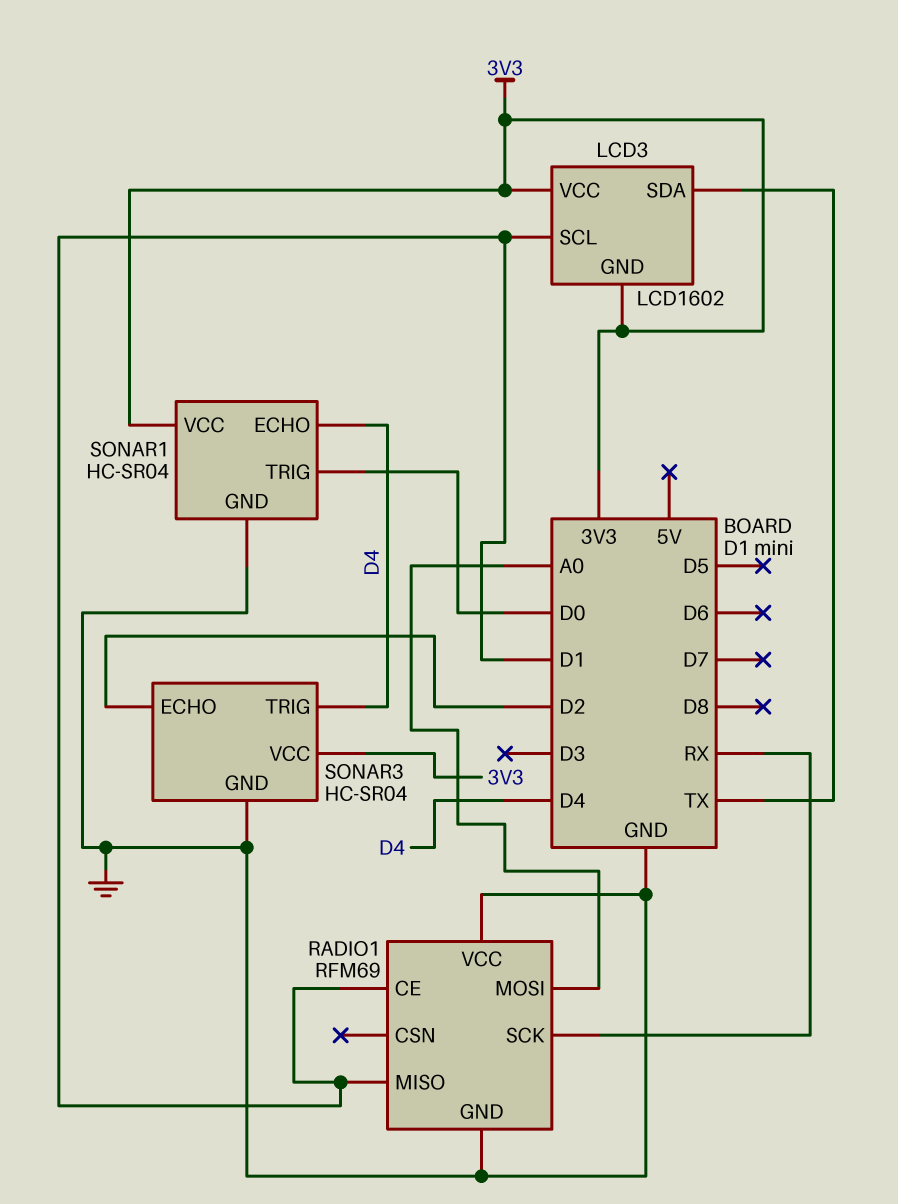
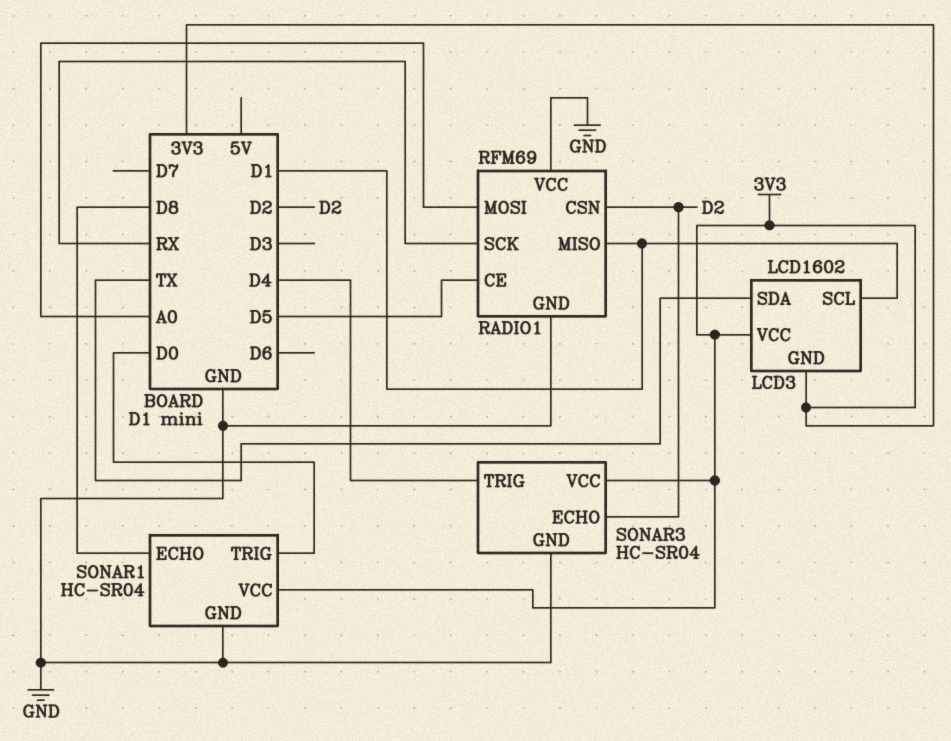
RADIO1 pin CE: D1 -> D5
RADIO1 pin CSN: none -> D2
SONAR1 pin ECHO: D4 -> D8

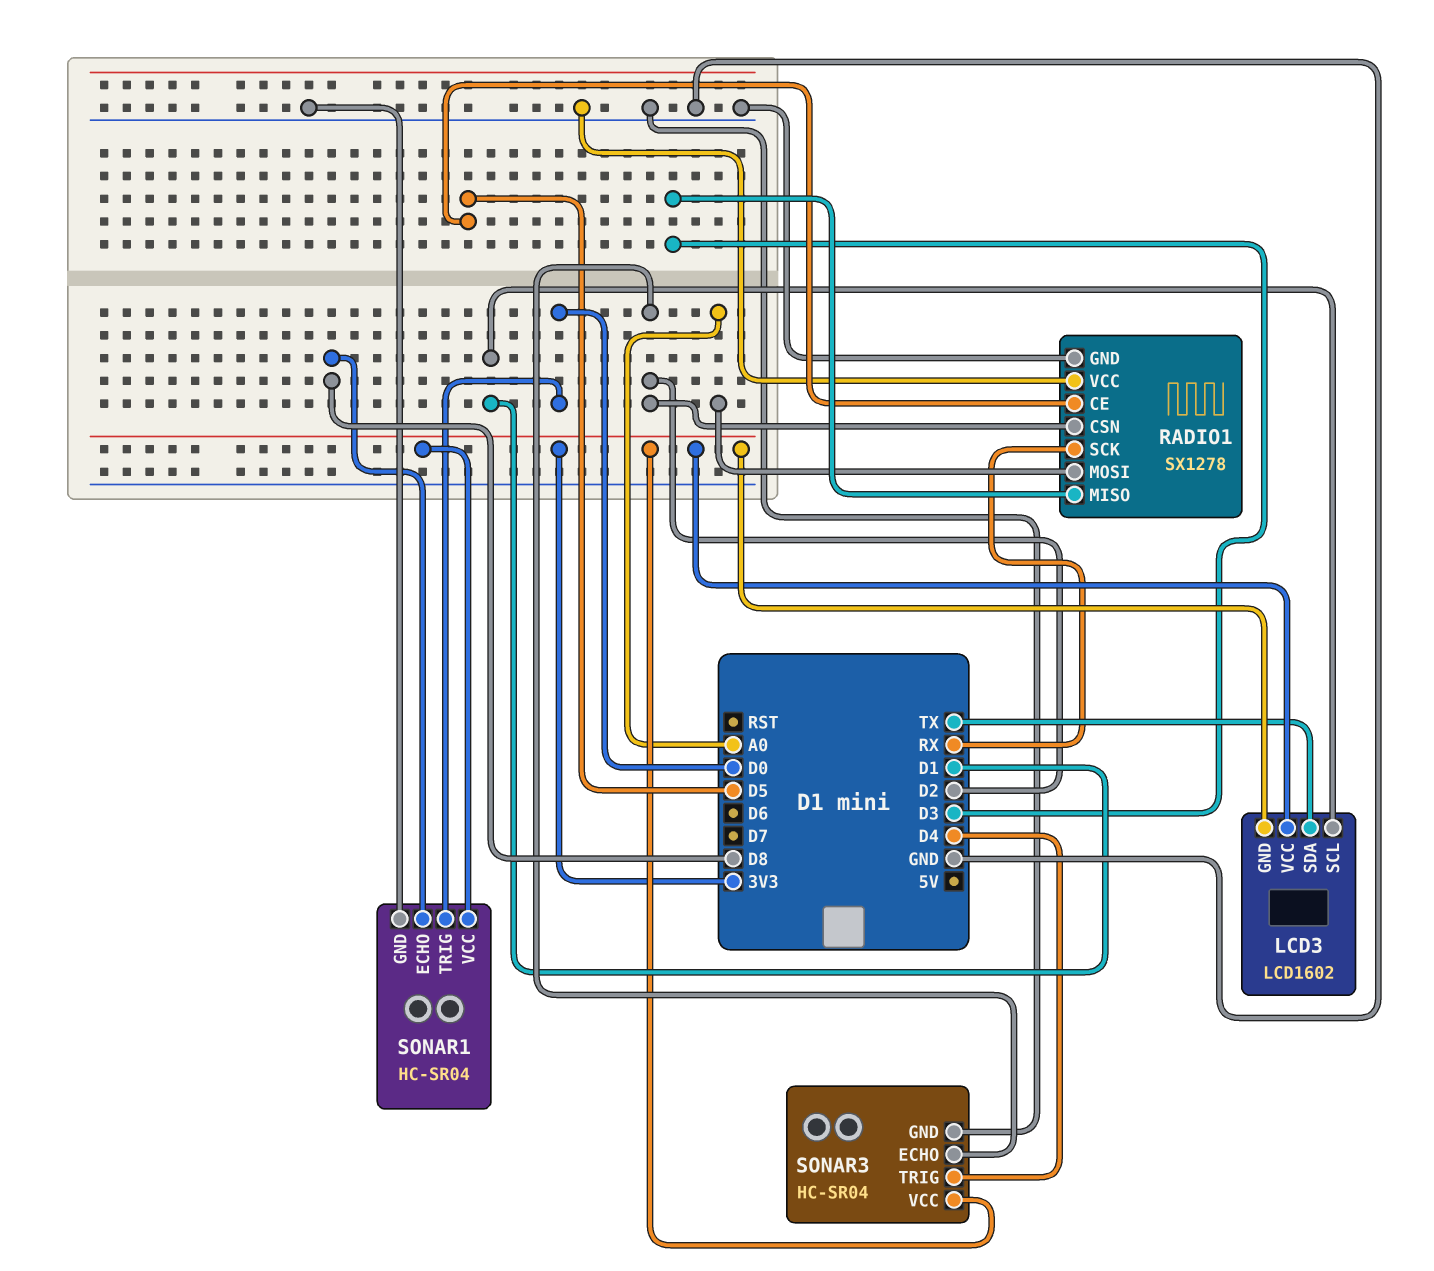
RADIO1: RFM69 -> SX1278
RADIO1 pin MISO: D1 -> D3

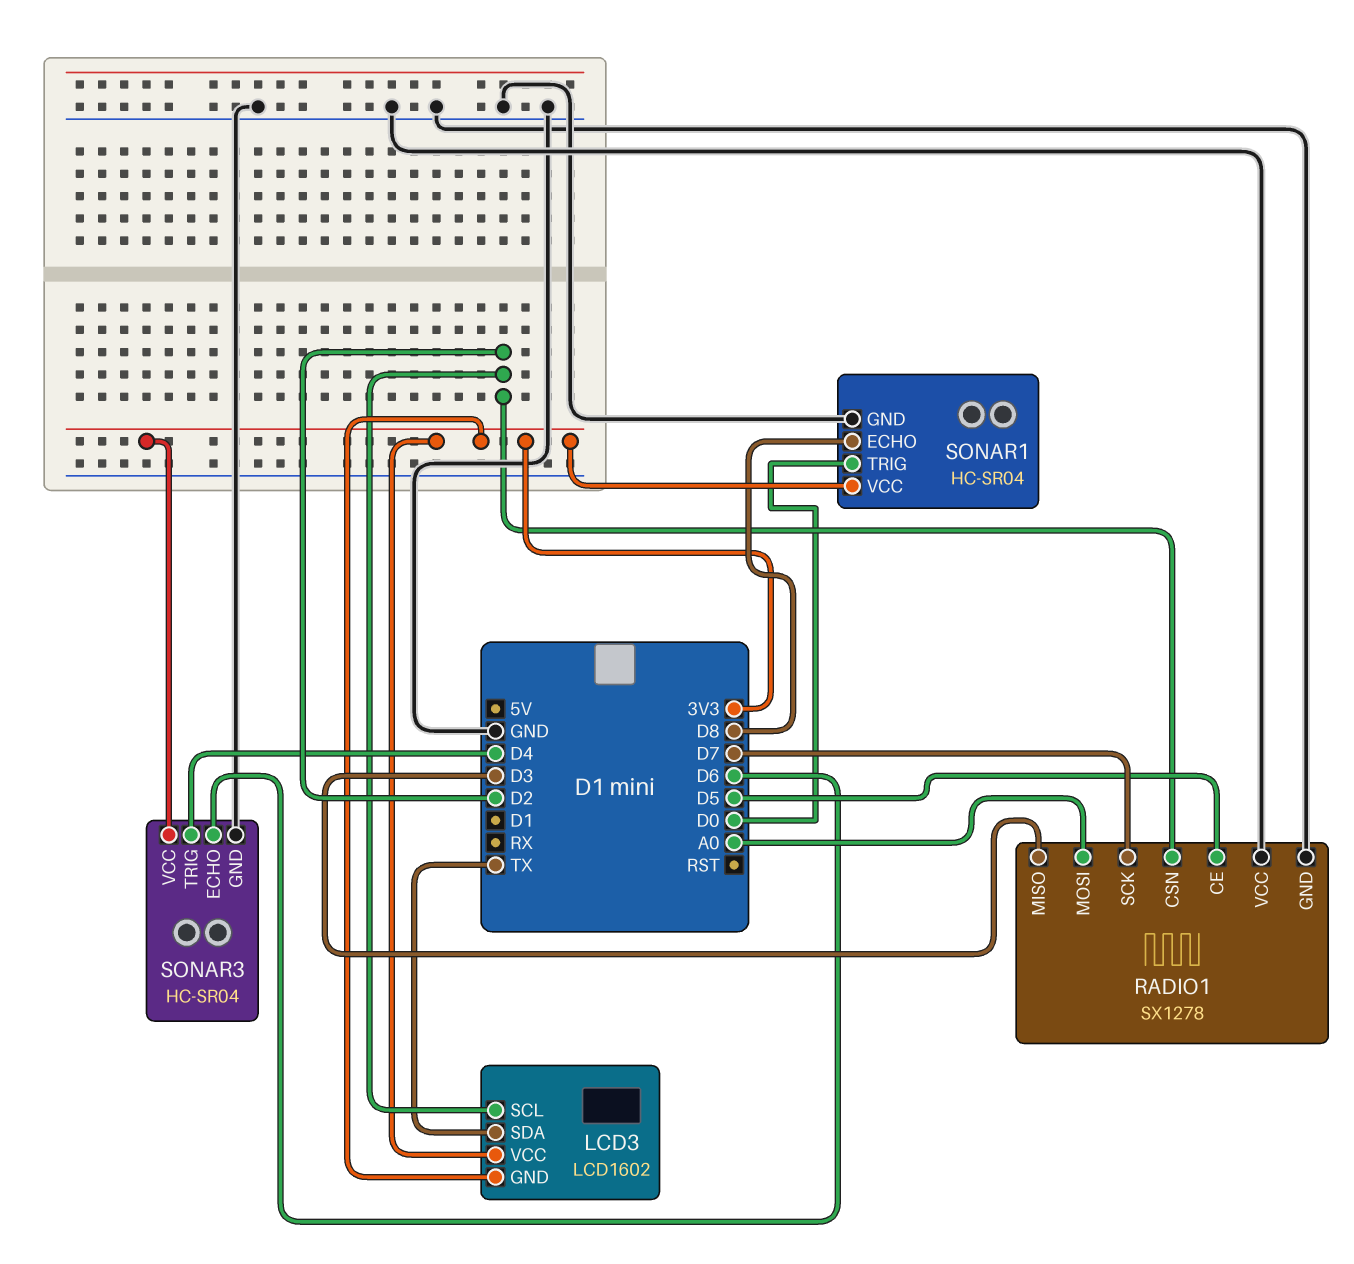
LCD3 pin SCL: D1 -> D2
RADIO1 pin SCK: RX -> D7
SONAR3 pin ECHO: D2 -> D6

